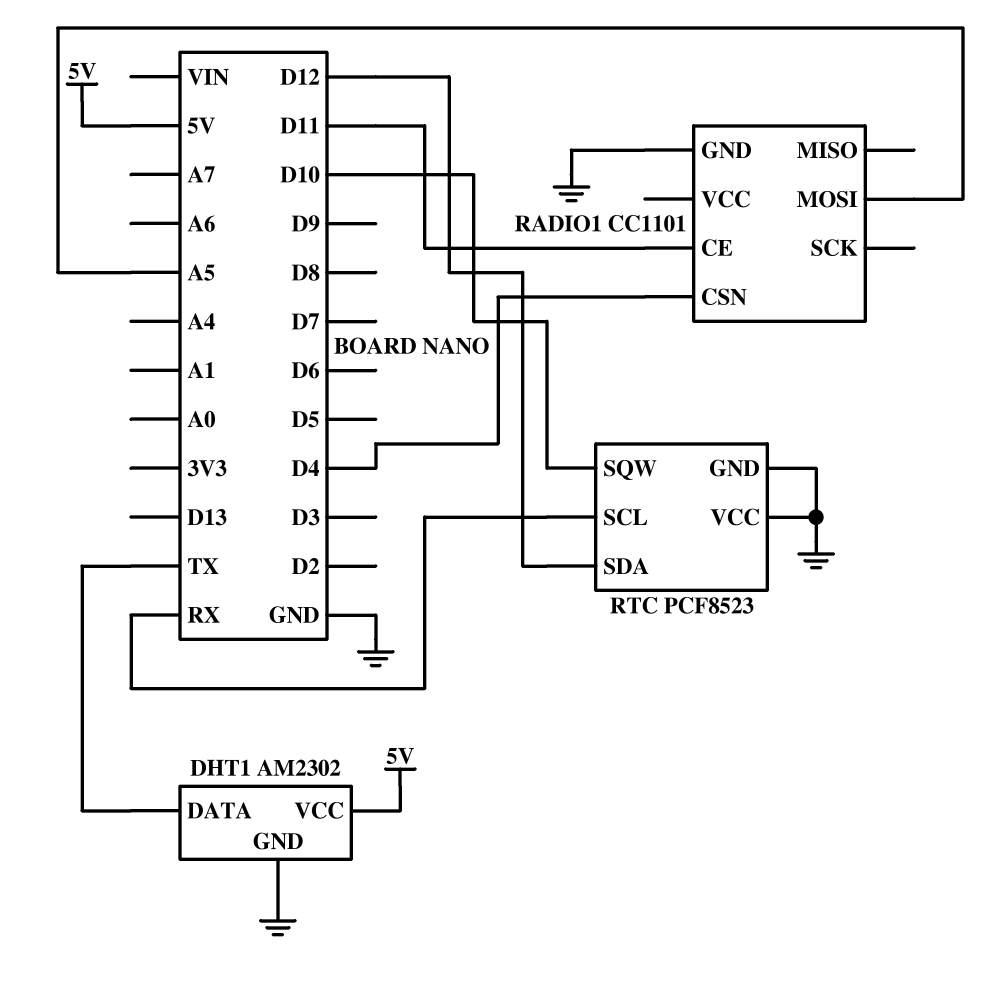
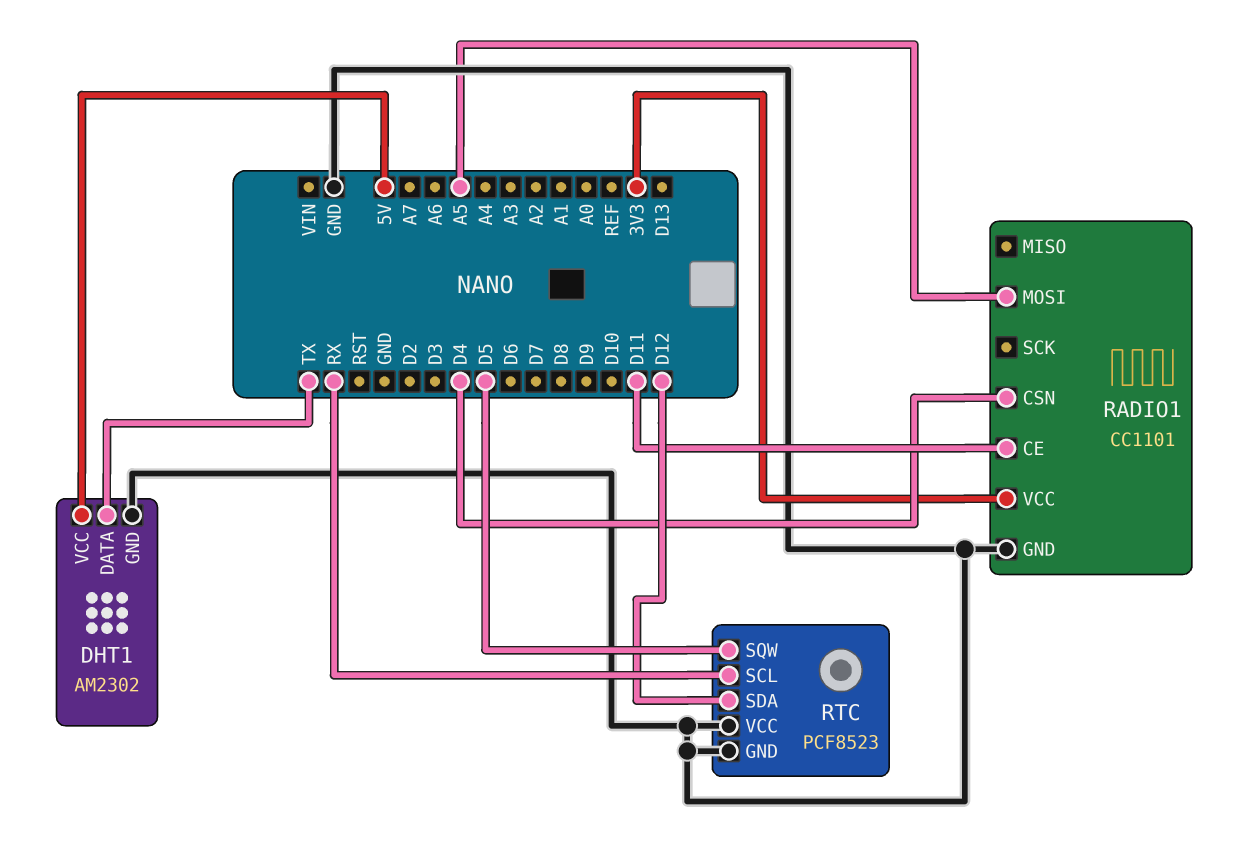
RADIO1 pin VCC: none -> 3V3
RTC pin SQW: D10 -> D5

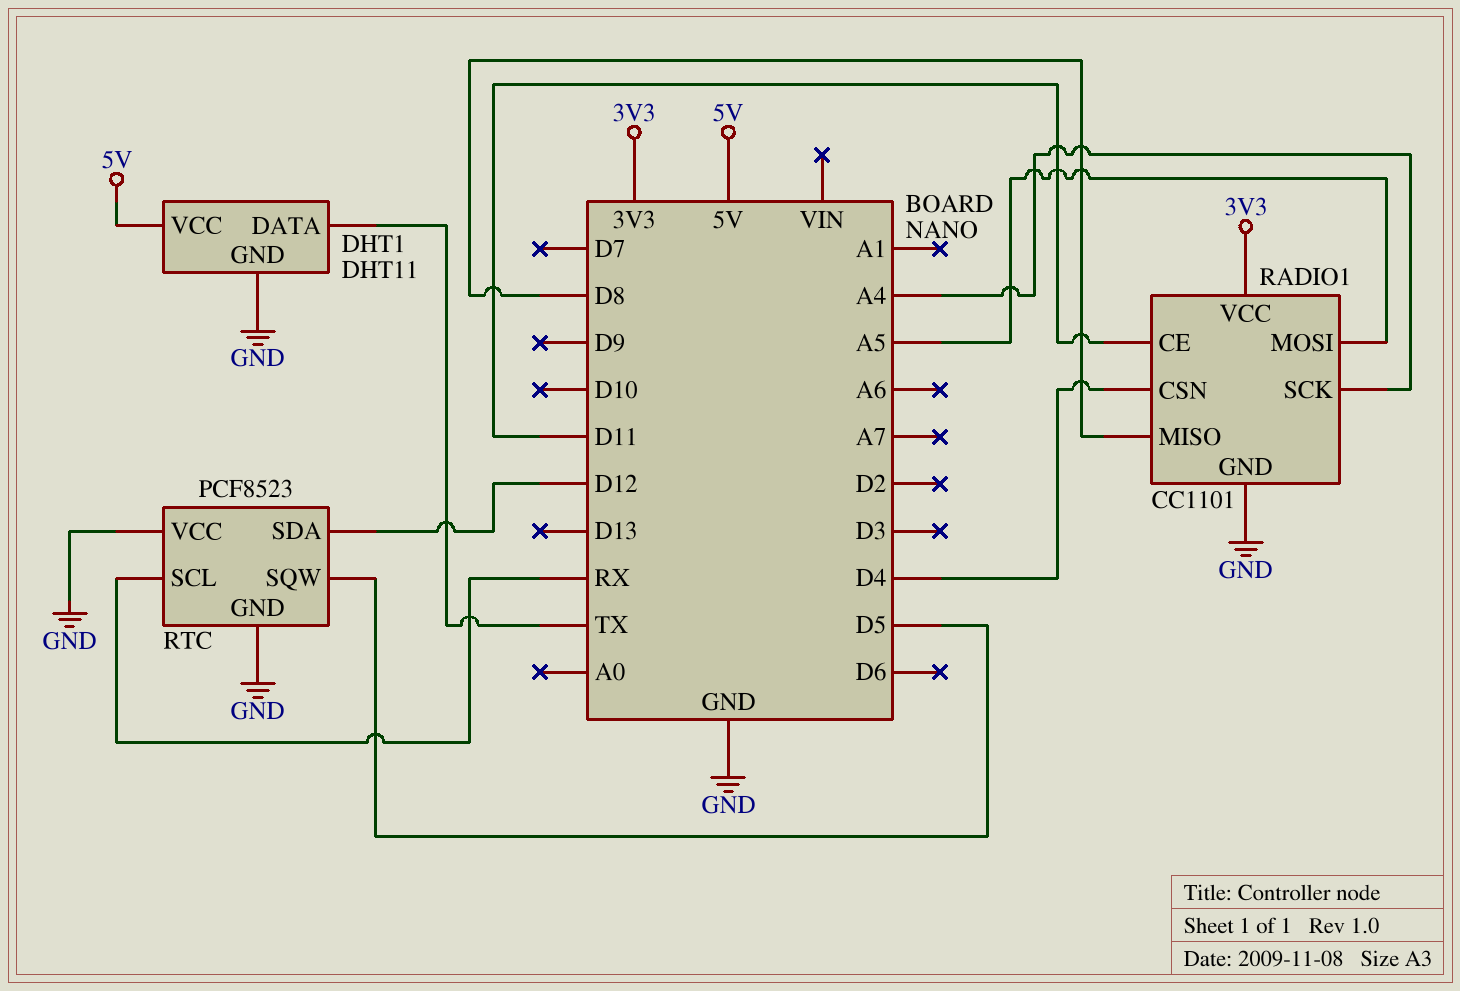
DHT1: AM2302 -> DHT11
RADIO1 pin MISO: none -> D8
RADIO1 pin SCK: none -> A4

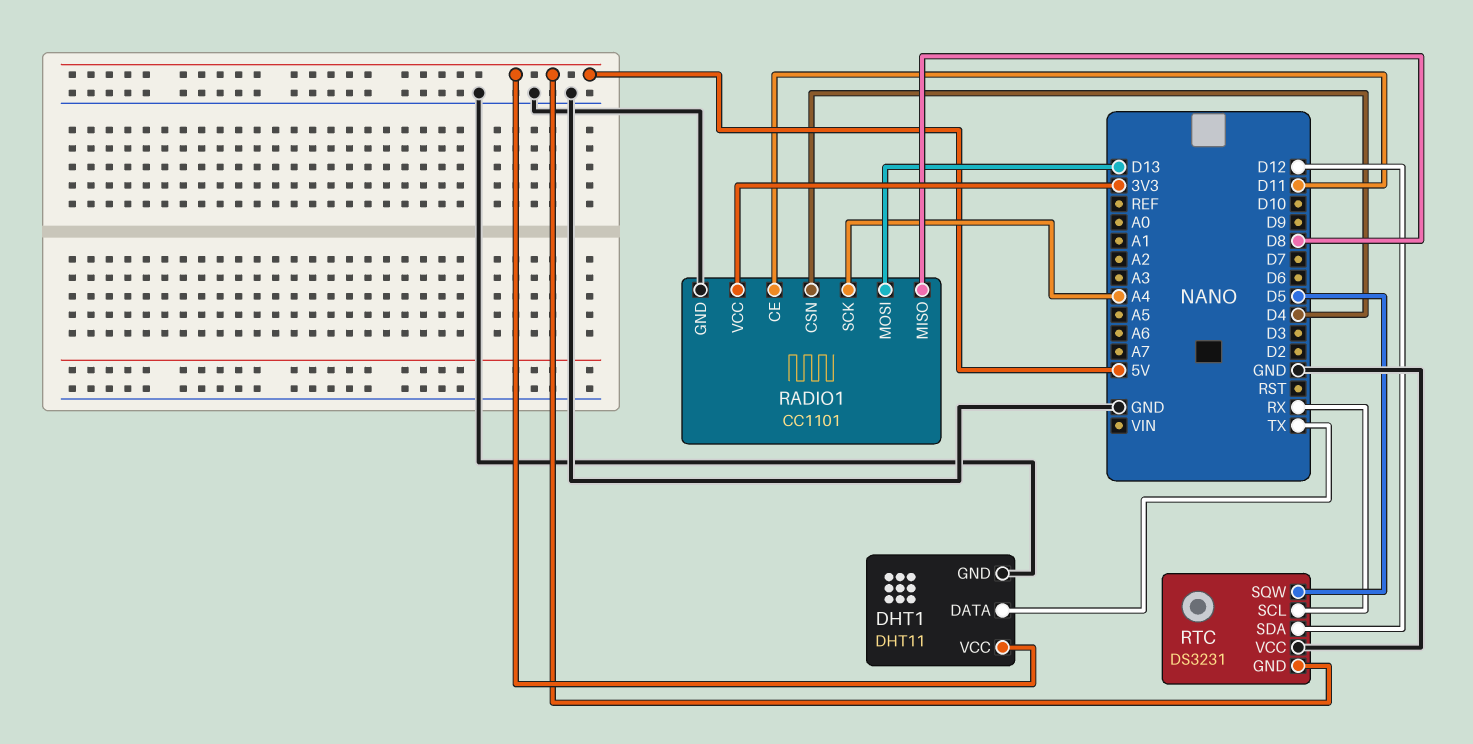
RADIO1 pin MOSI: A5 -> D13
RTC: PCF8523 -> DS3231
RTC pin GND: GND -> 5V

